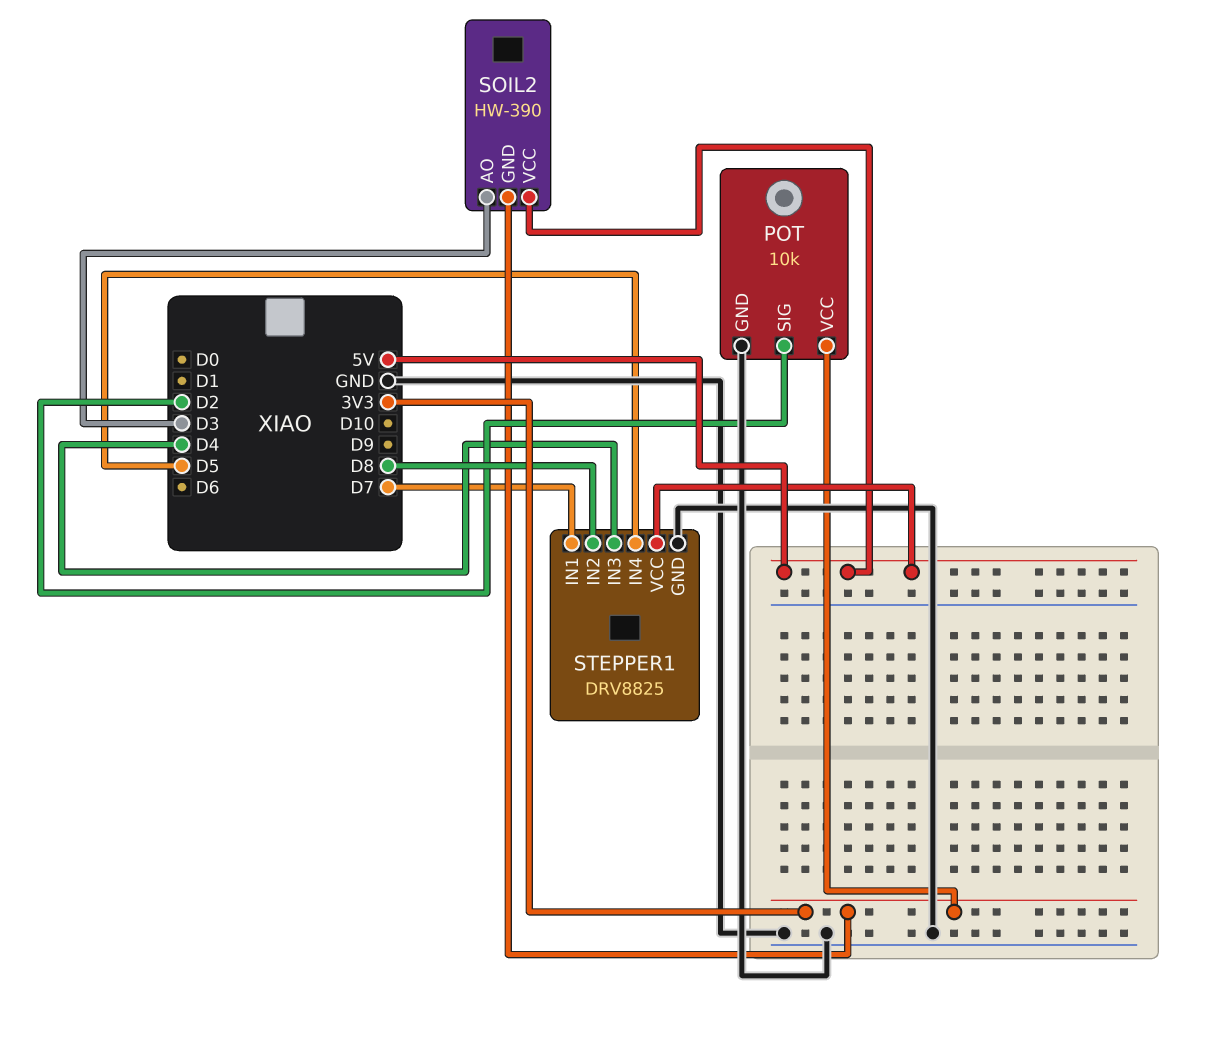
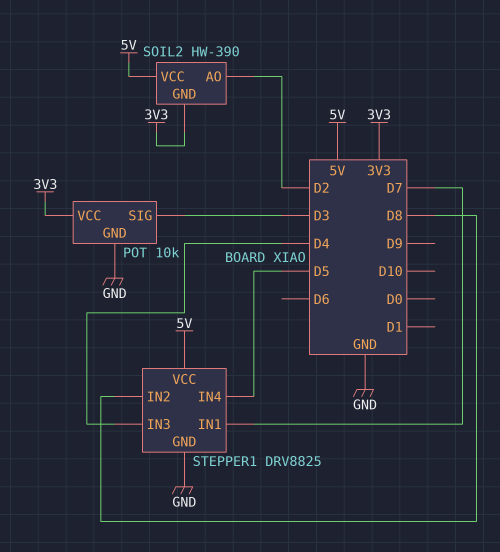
POT pin SIG: D2 -> D3
SOIL2 pin AO: D3 -> D2

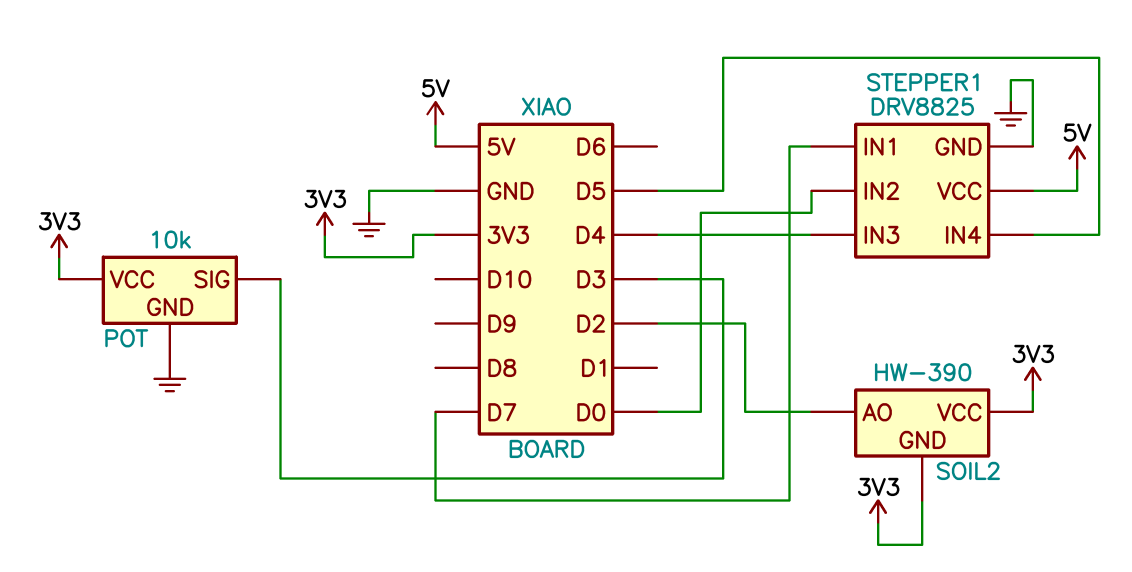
SOIL2 pin VCC: 5V -> 3V3
STEPPER1 pin IN2: D8 -> D0

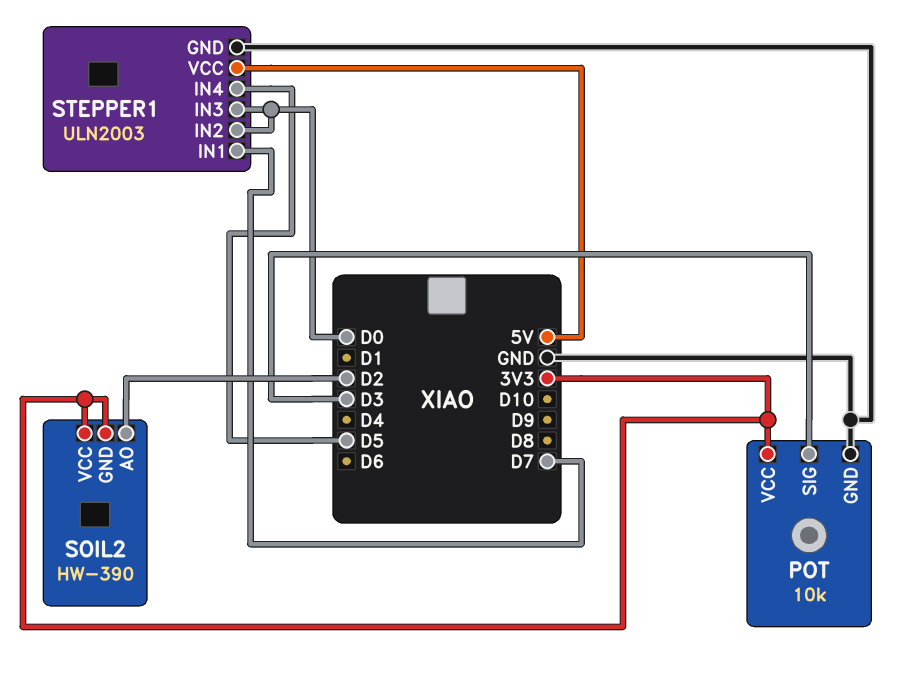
STEPPER1: DRV8825 -> ULN2003
STEPPER1 pin IN3: D4 -> D0

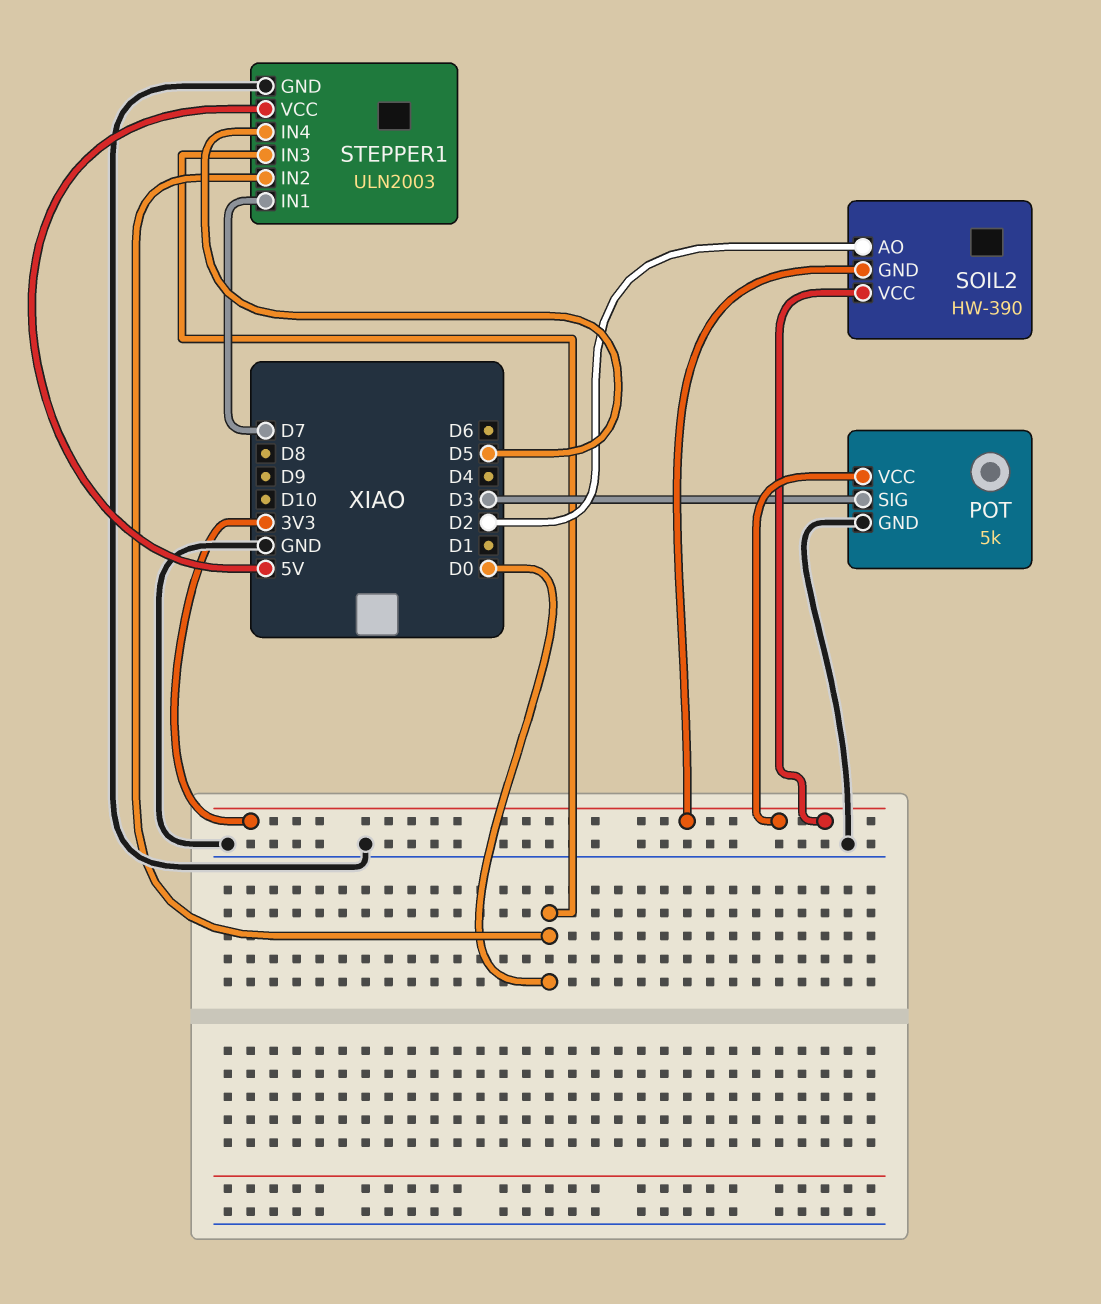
POT: 10k -> 5k

